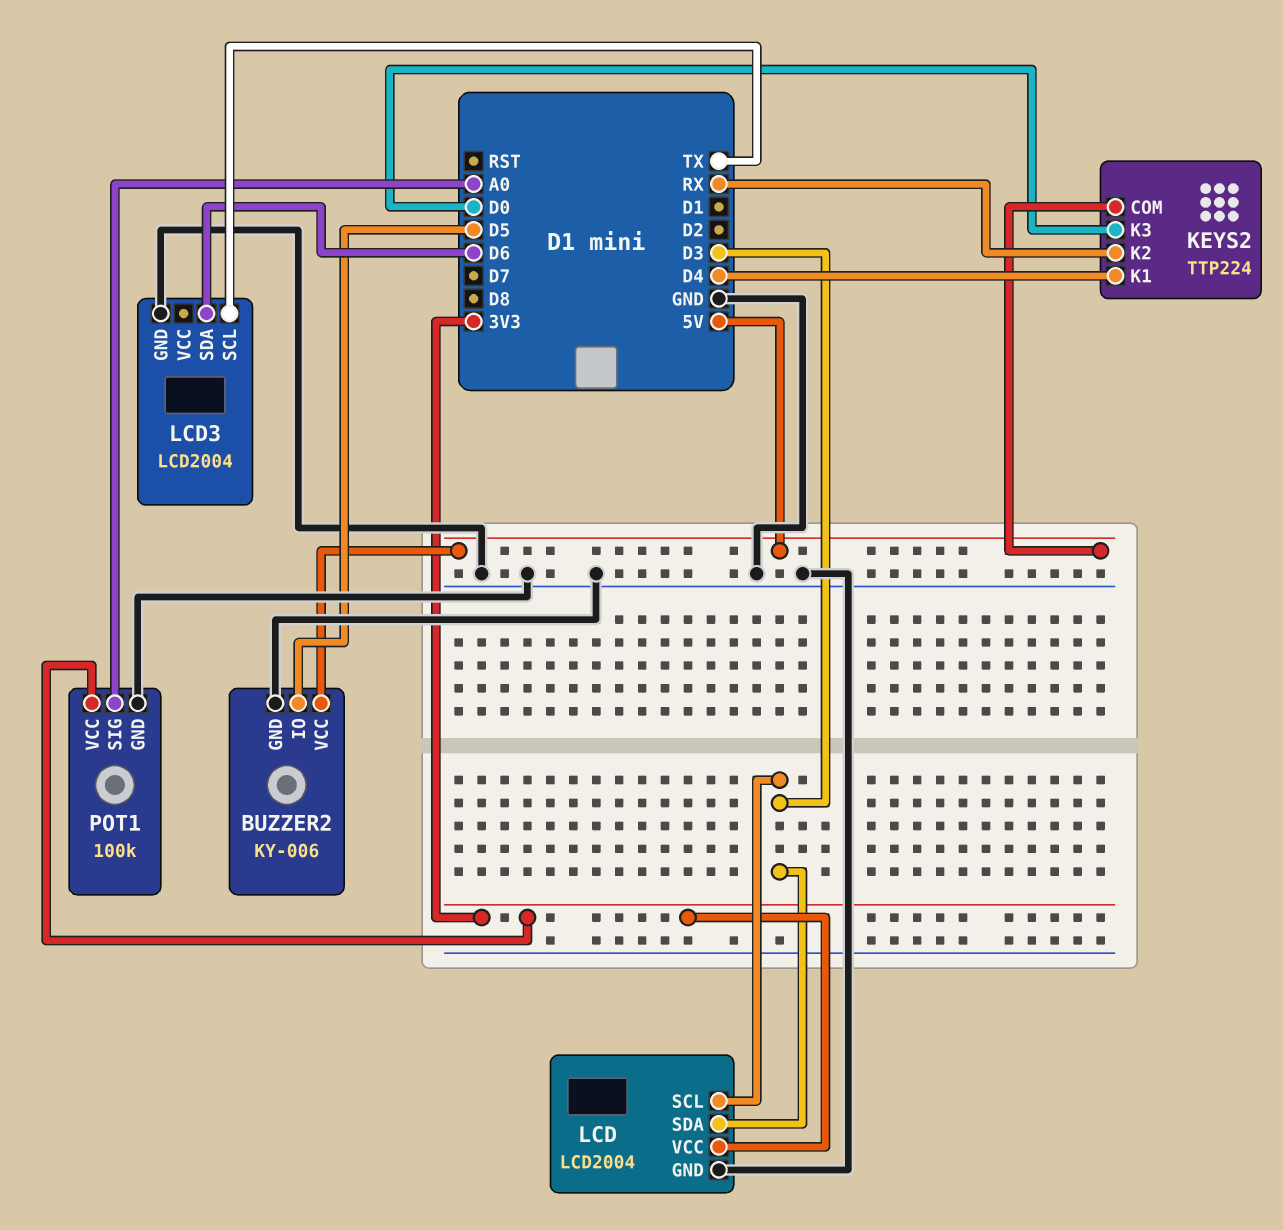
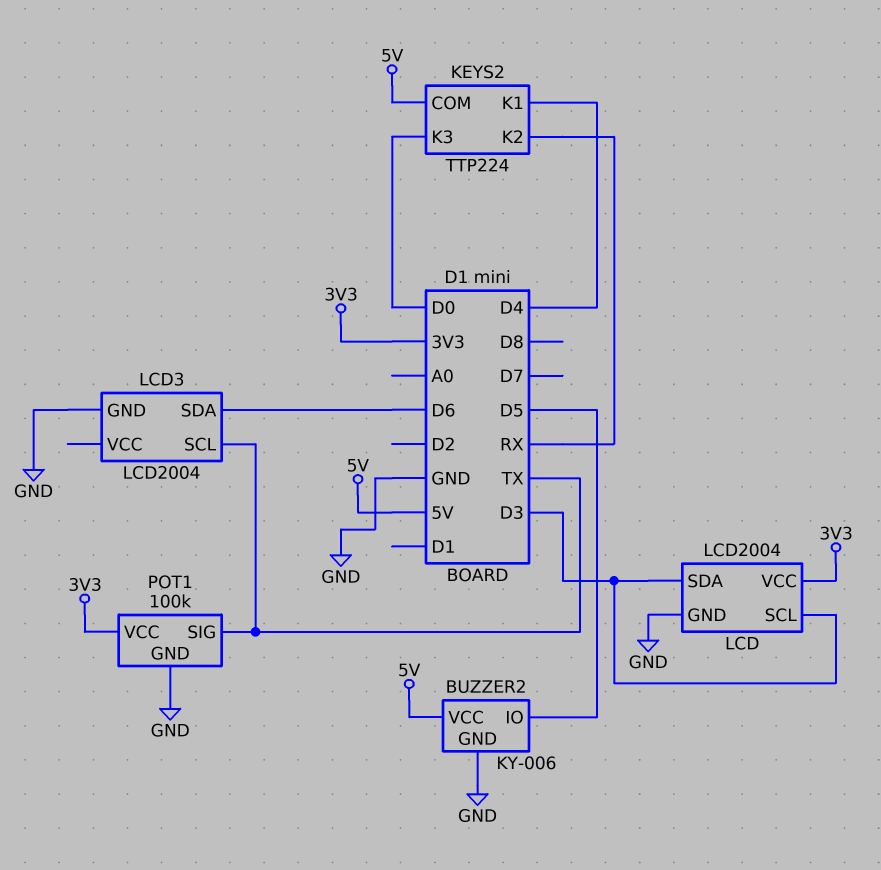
POT1 pin SIG: A0 -> TX

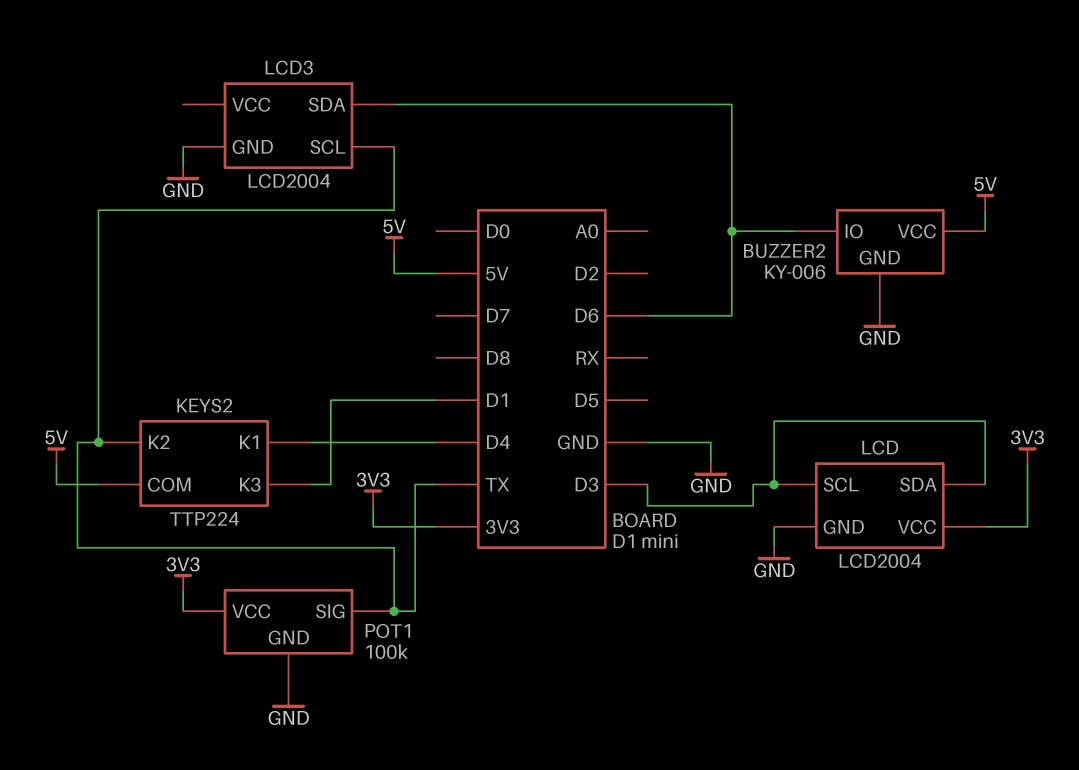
BUZZER2 pin IO: D5 -> D6
KEYS2 pin K2: RX -> TX
KEYS2 pin K3: D0 -> D1

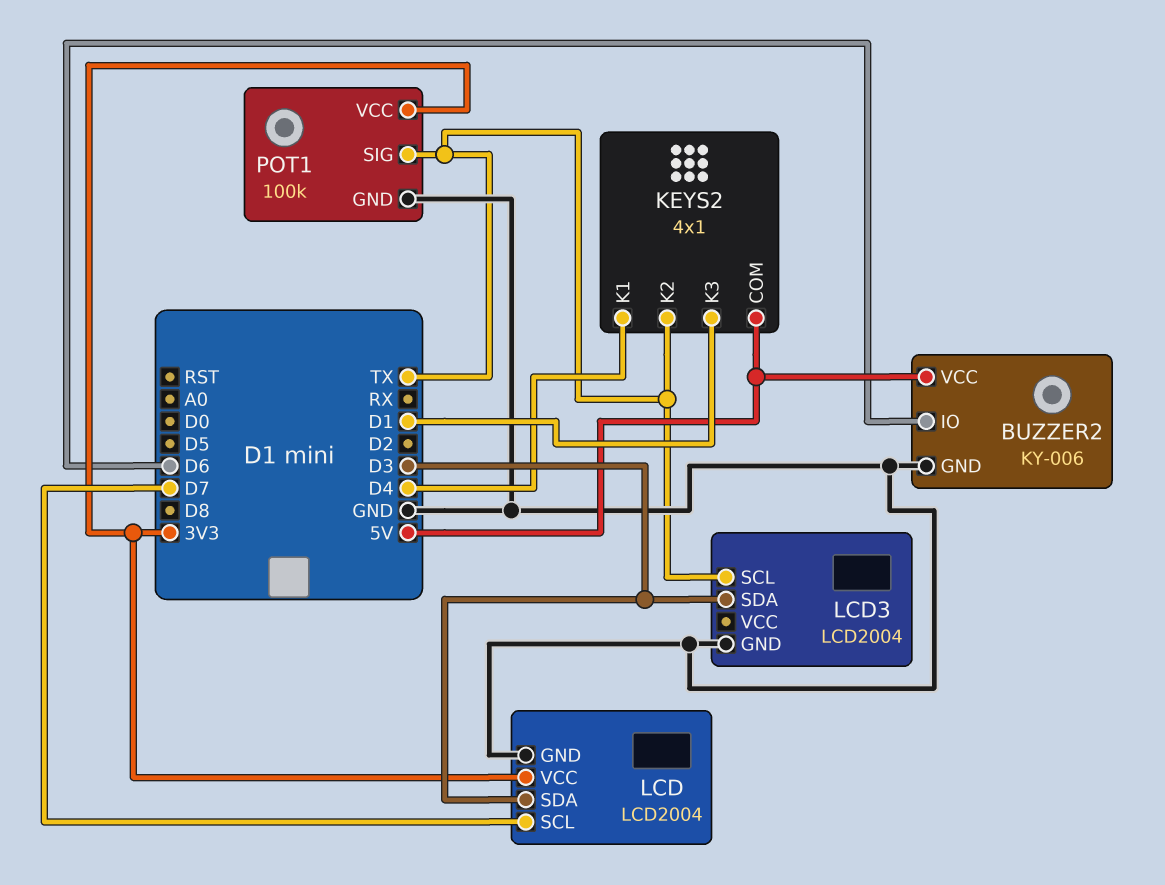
KEYS2: TTP224 -> 4x1
LCD pin SCL: D3 -> D7
LCD3 pin SDA: D6 -> D3

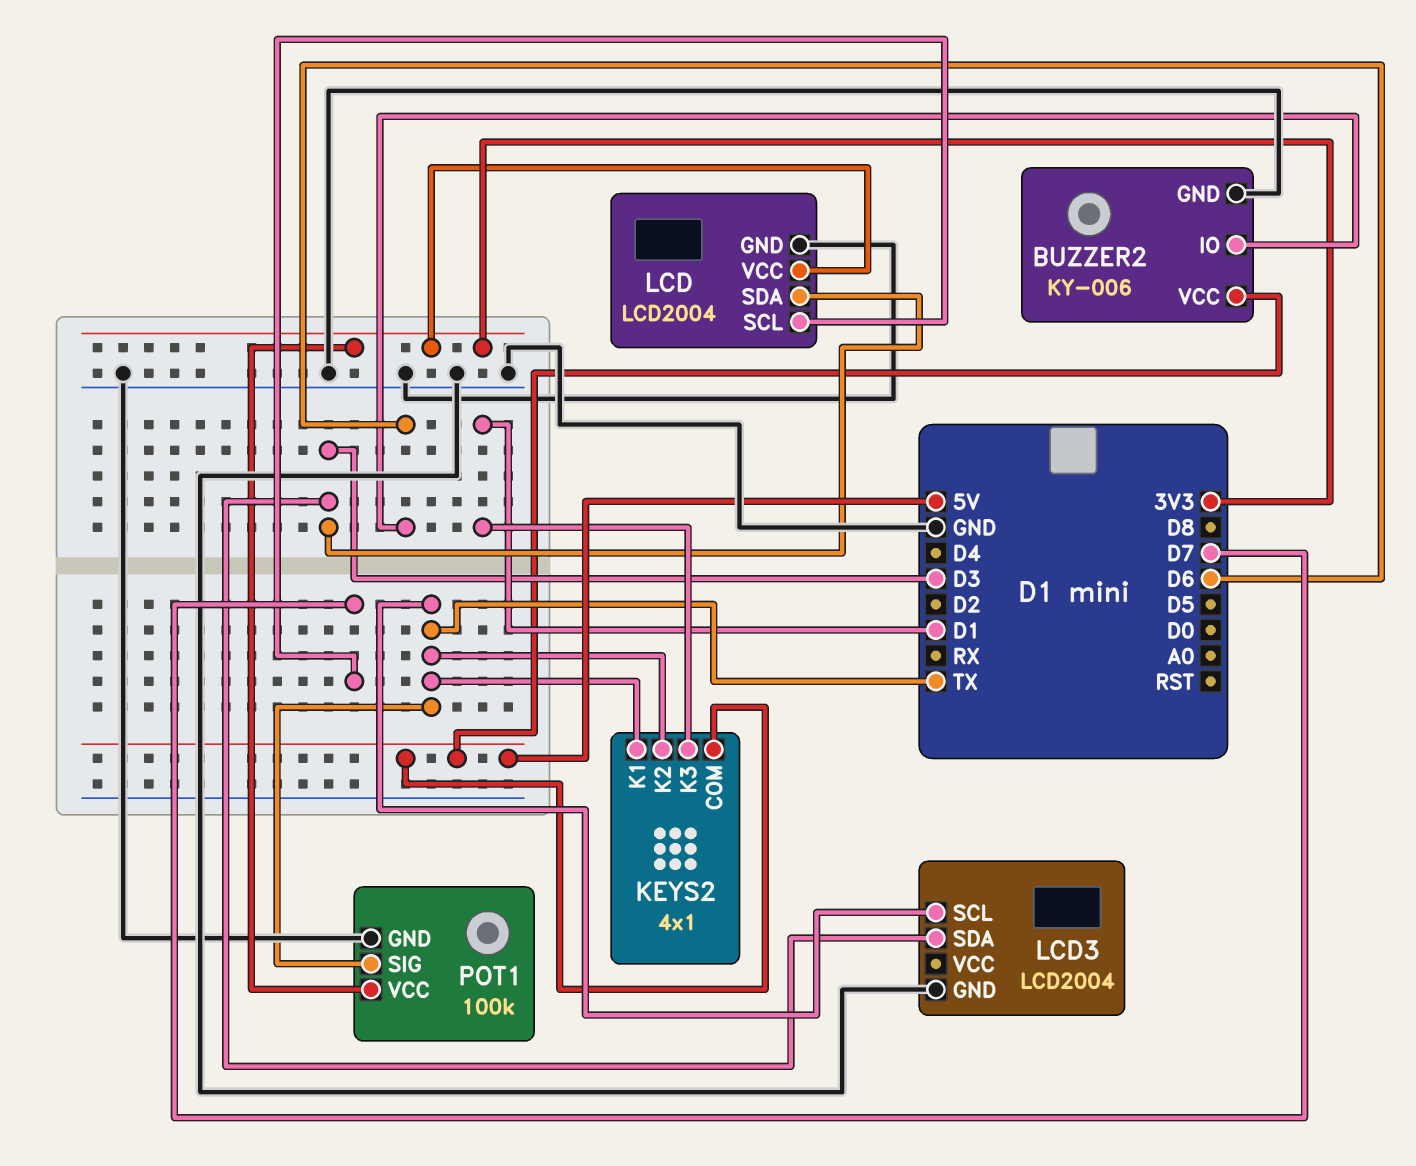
KEYS2 pin K1: D4 -> TX

